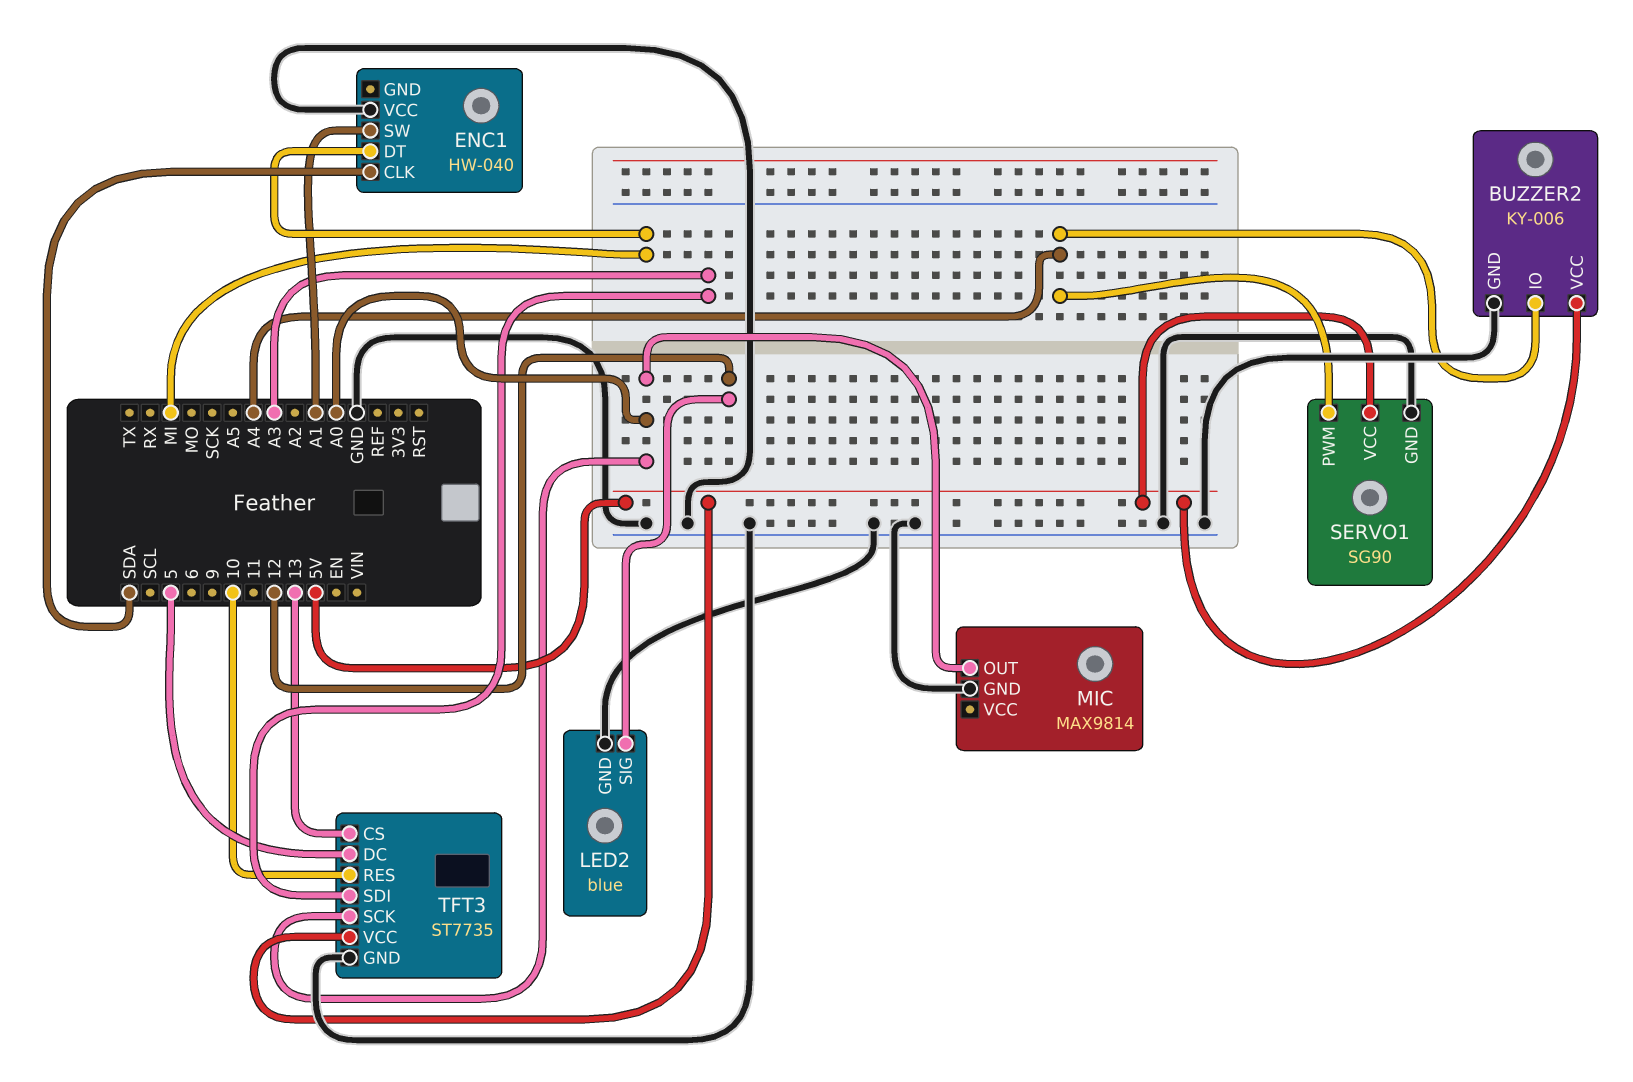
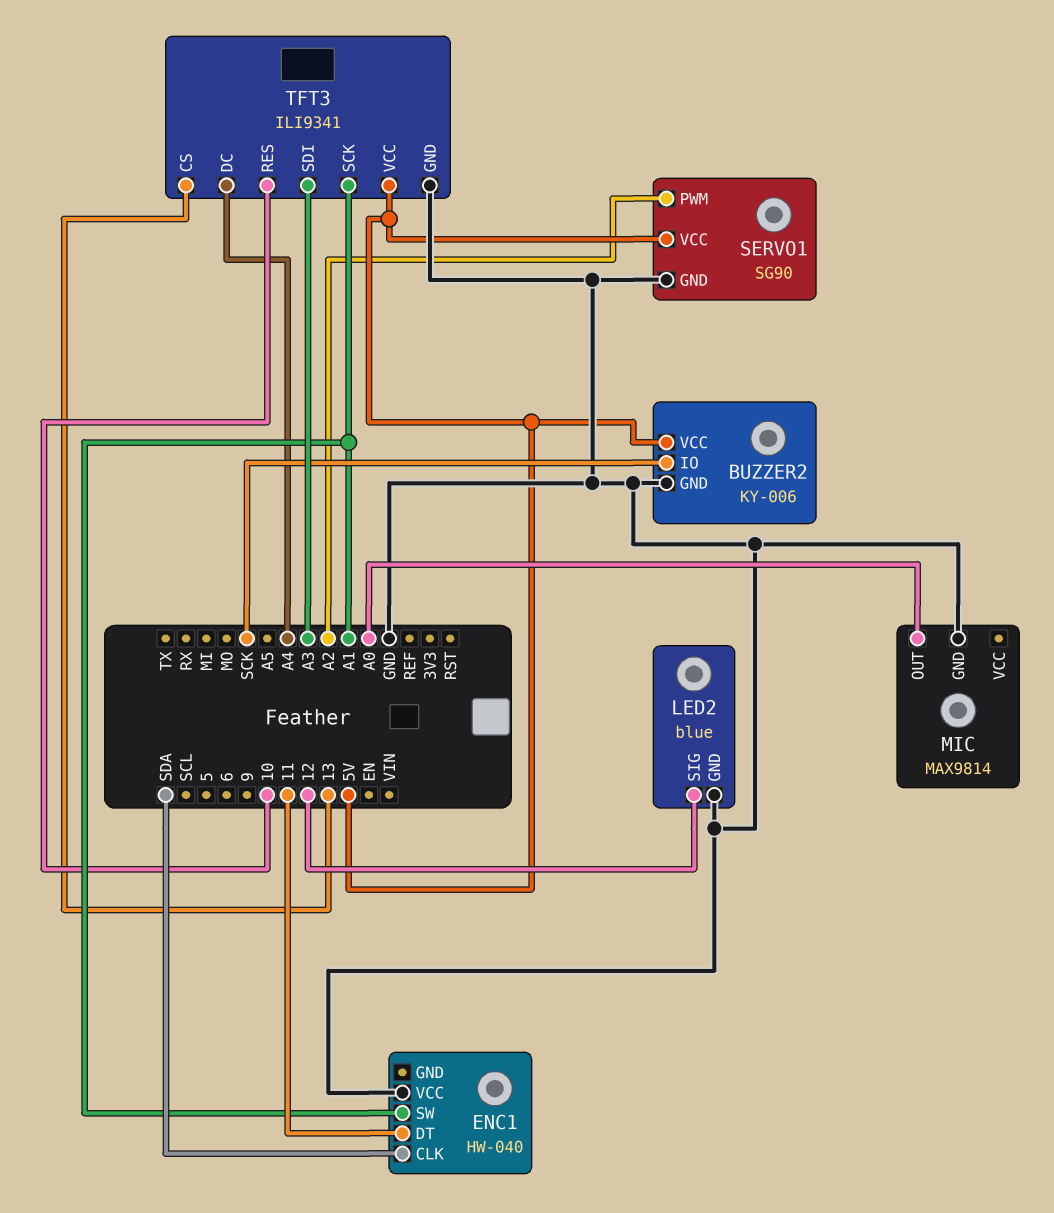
BUZZER2 pin IO: A4 -> SCK
ENC1 pin DT: MI -> 11
SERVO1 pin PWM: A4 -> A2
TFT3: ST7735 -> ILI9341
TFT3 pin DC: 5 -> A4
TFT3 pin SCK: A0 -> A1

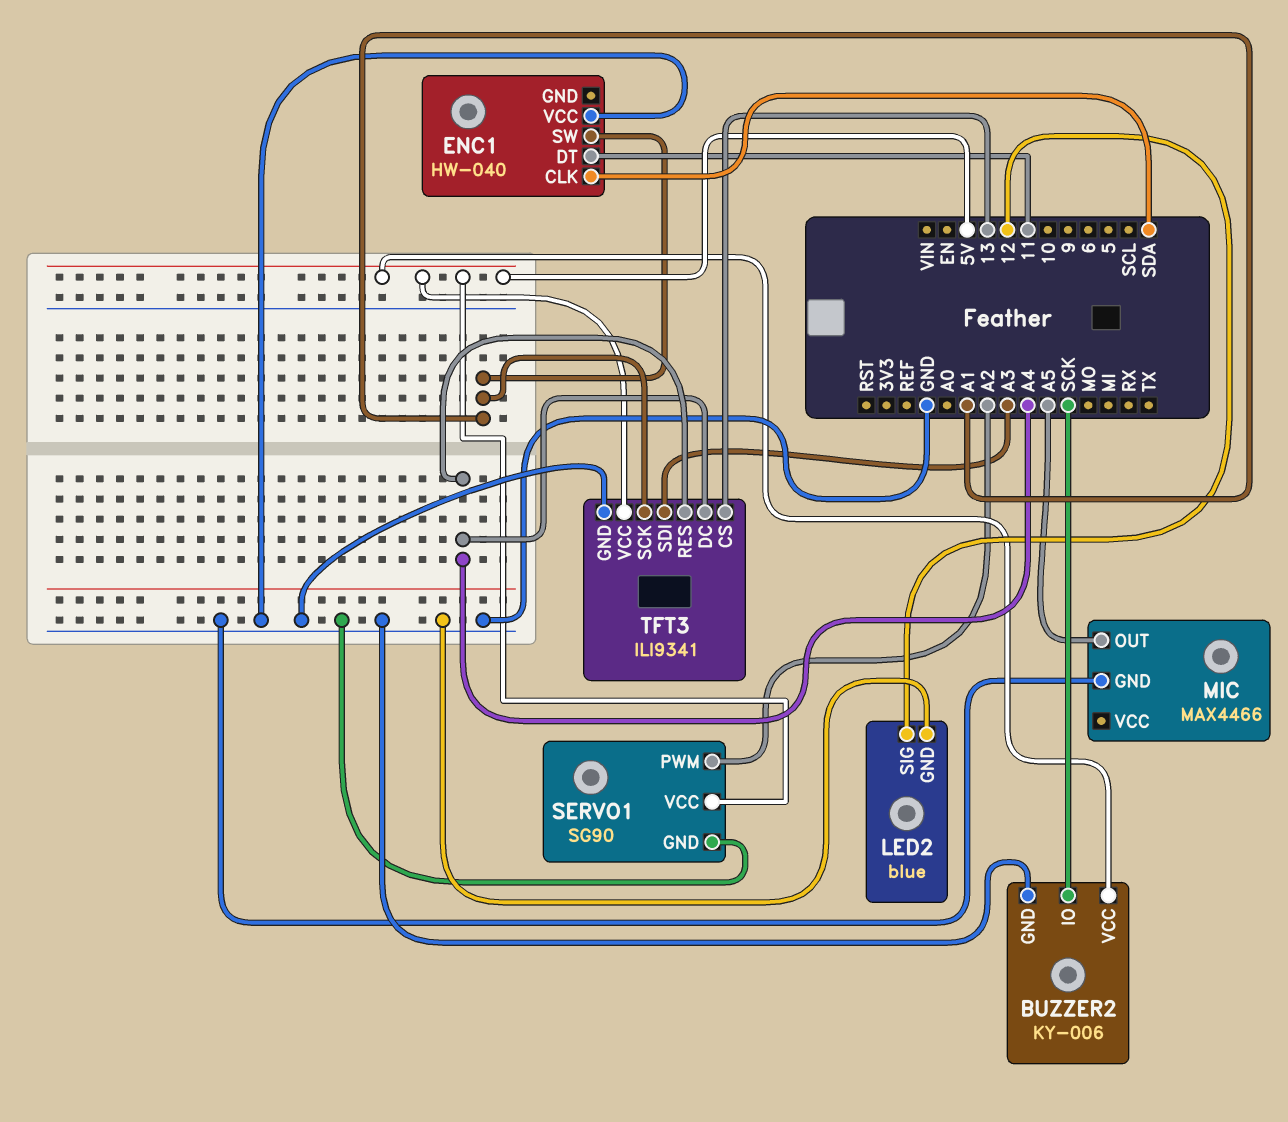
MIC: MAX9814 -> MAX4466
MIC pin OUT: A0 -> A5
TFT3 pin RES: 10 -> A4

